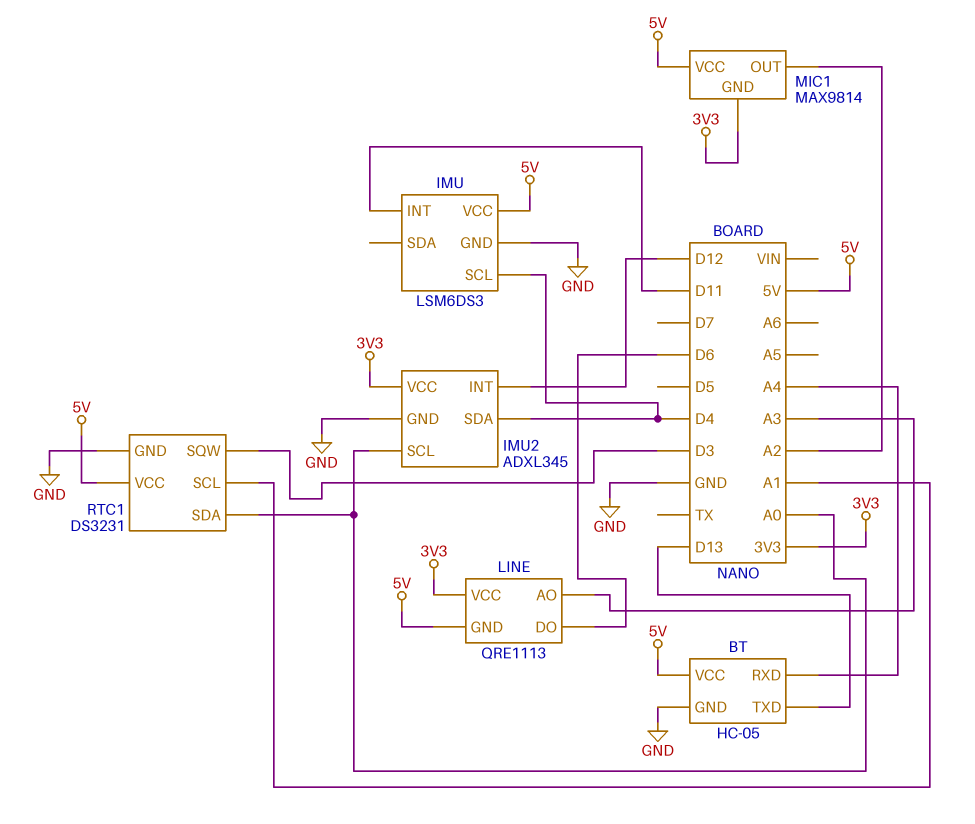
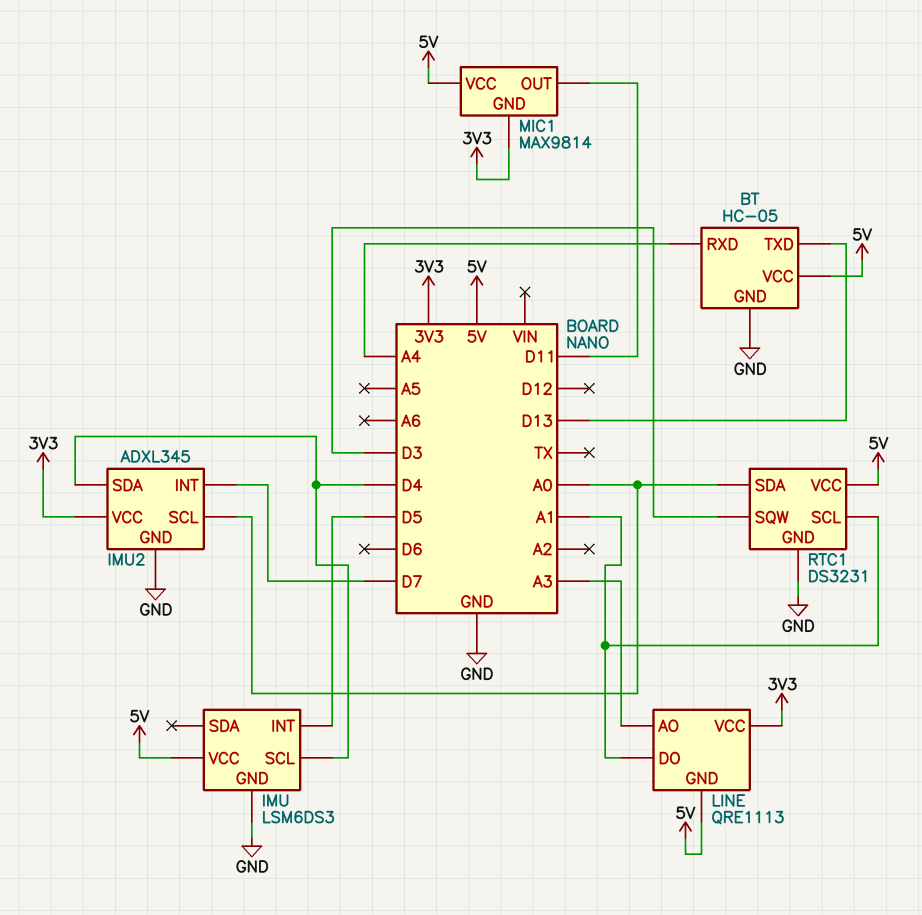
IMU pin INT: D11 -> D5
IMU2 pin INT: D12 -> D7
LINE pin DO: D6 -> A1
MIC1 pin OUT: A2 -> D11

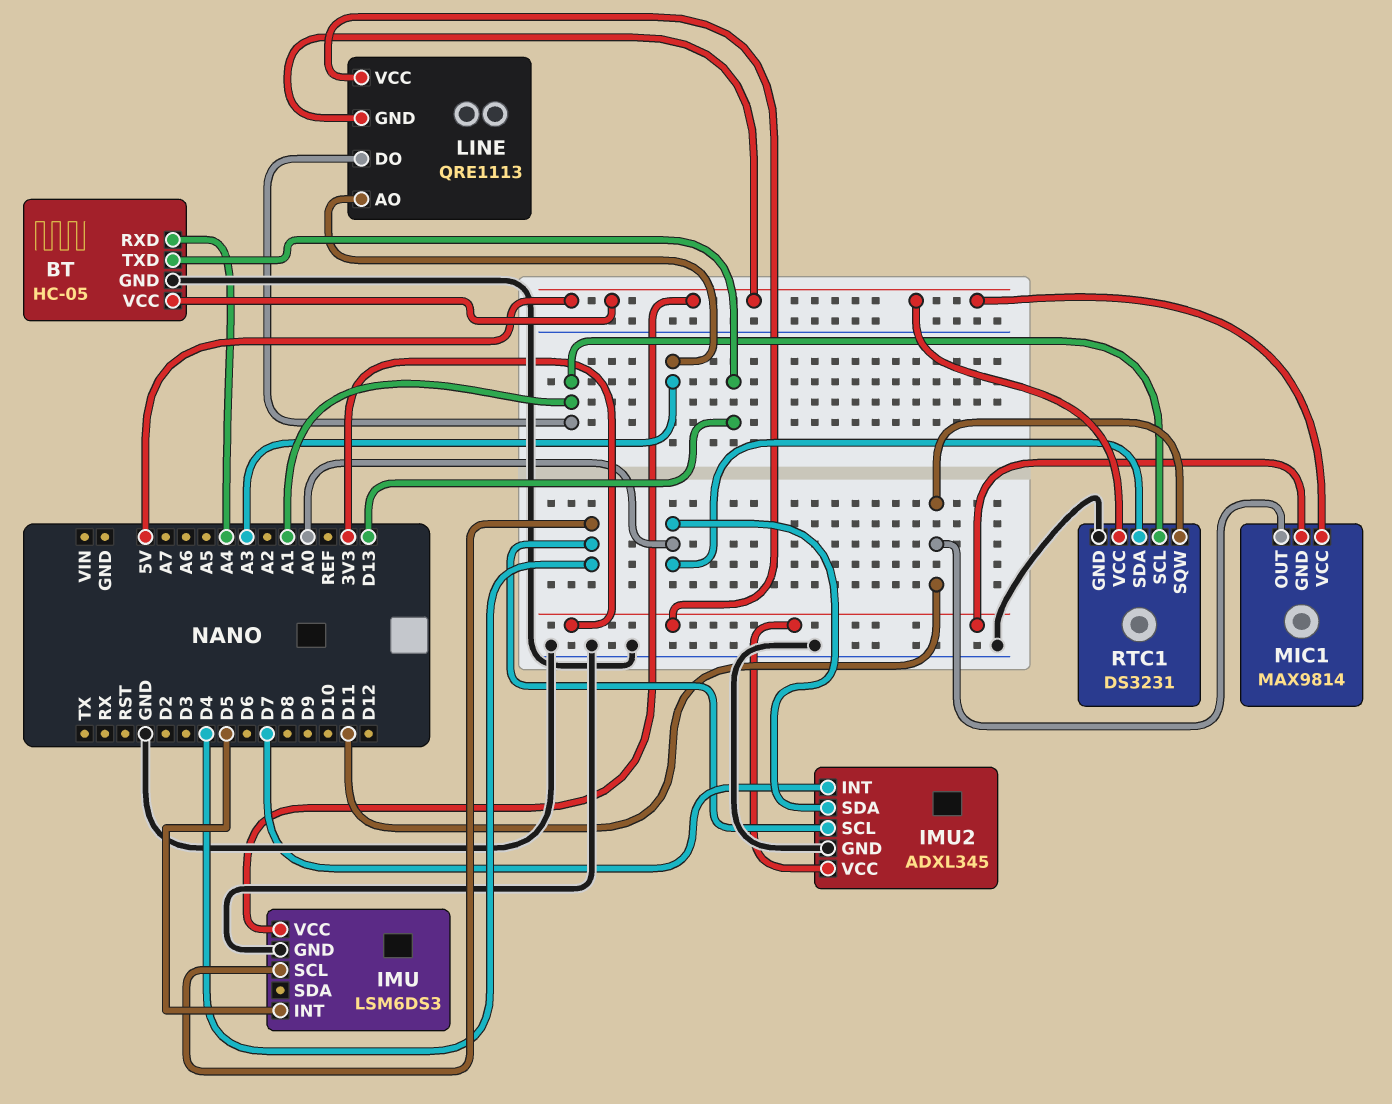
IMU2 pin SCL: A0 -> D4
IMU2 pin SDA: D4 -> A0
RTC1 pin SQW: D3 -> D11

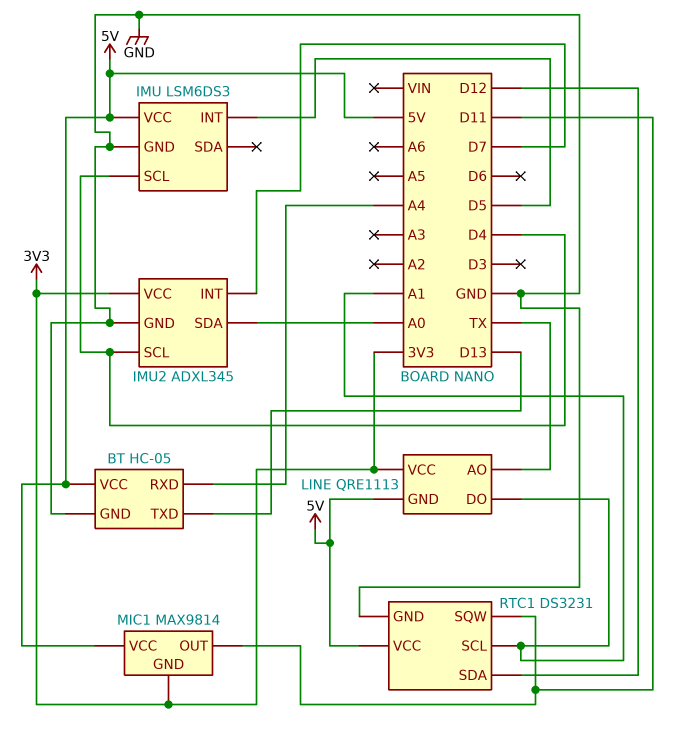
LINE pin AO: A3 -> TX
RTC1 pin SDA: A0 -> D12

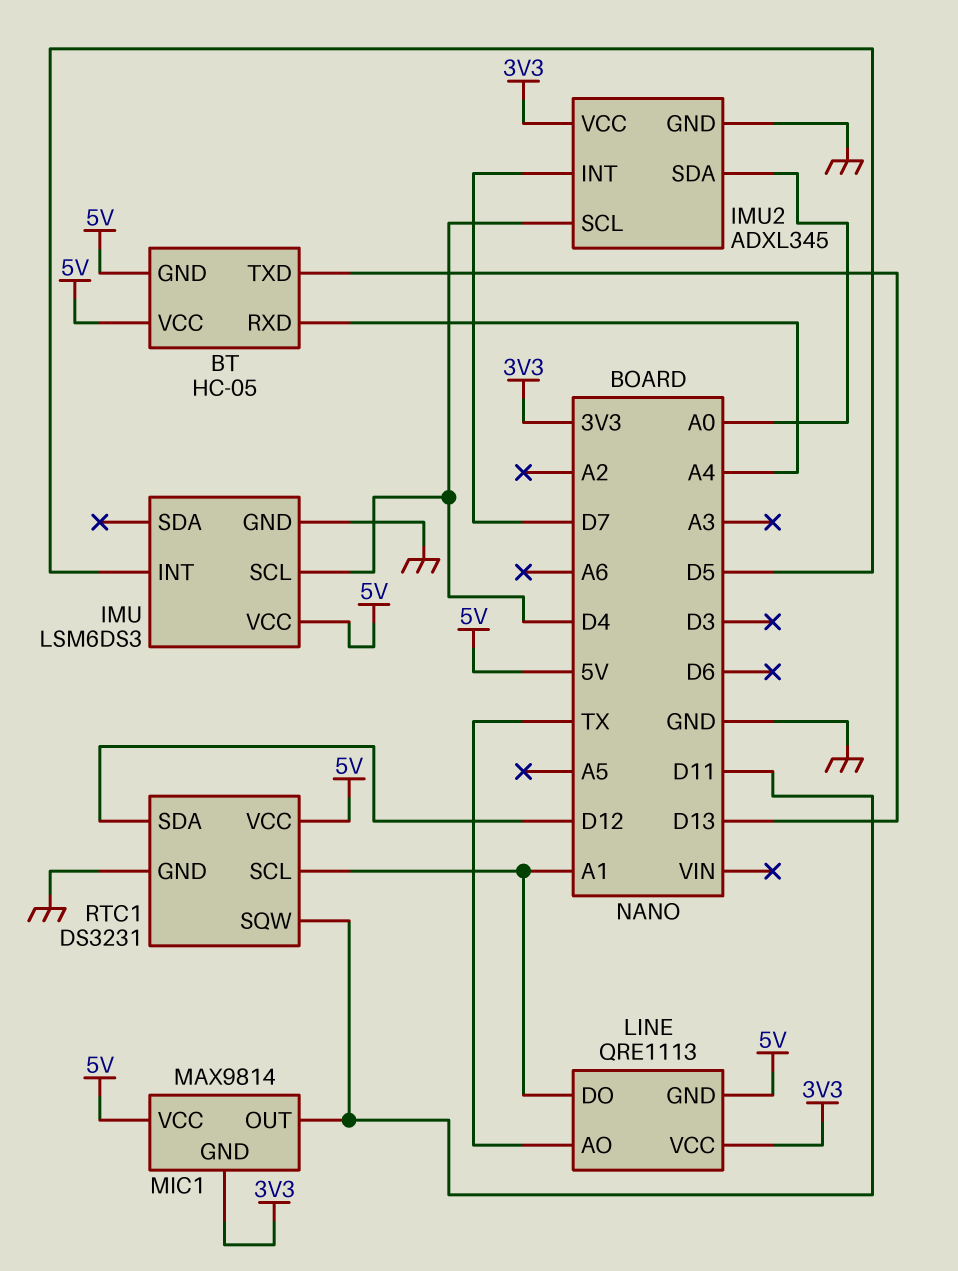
BT pin GND: GND -> 5V

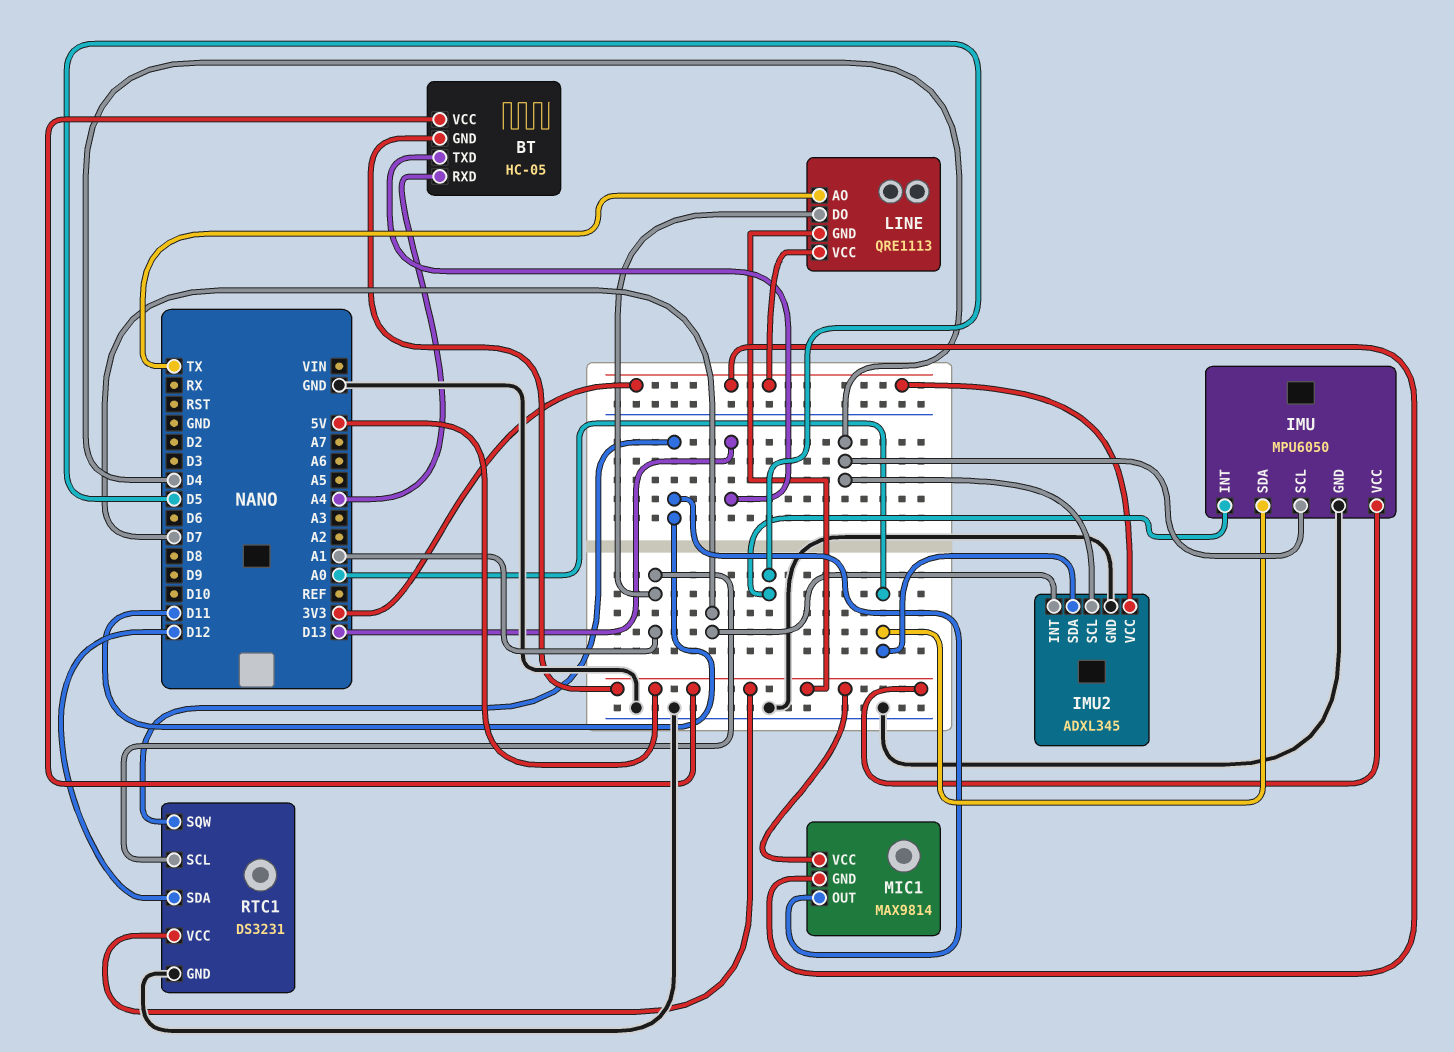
IMU: LSM6DS3 -> MPU6050
IMU pin SDA: none -> A0

